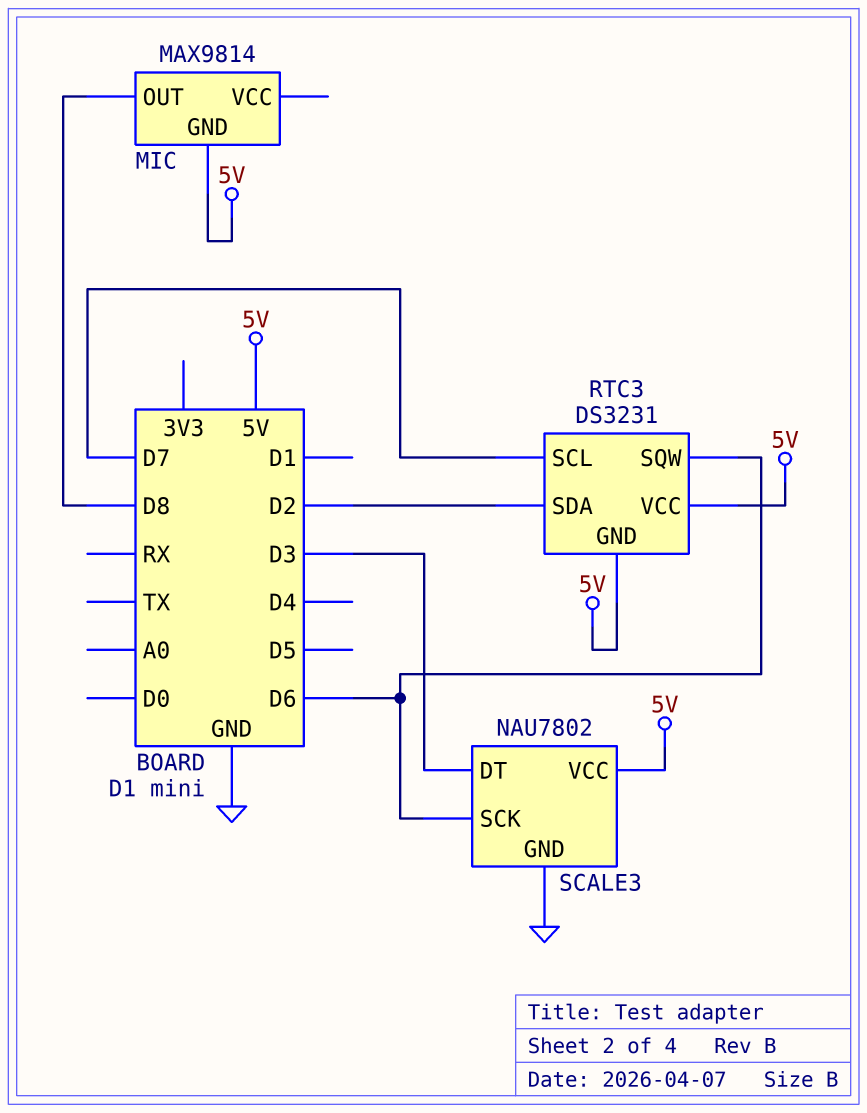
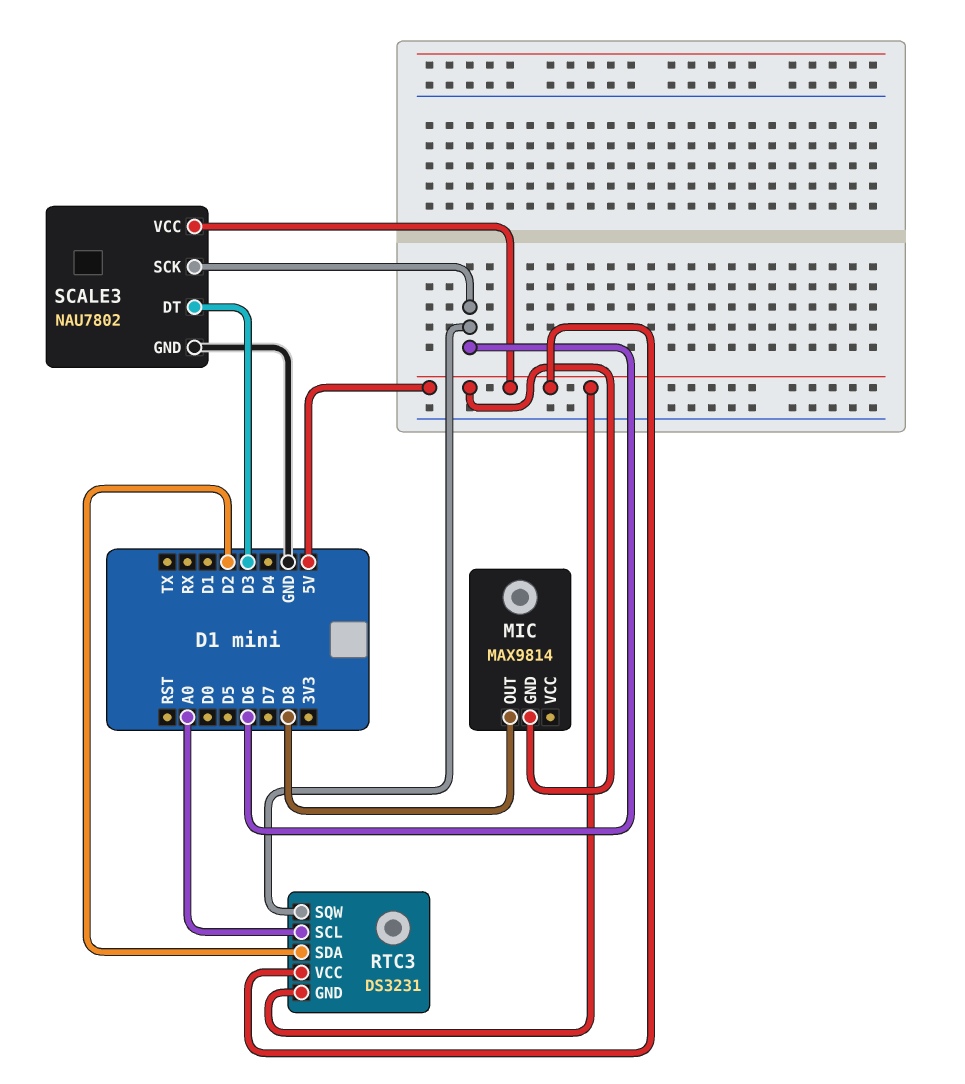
RTC3 pin SCL: D7 -> A0

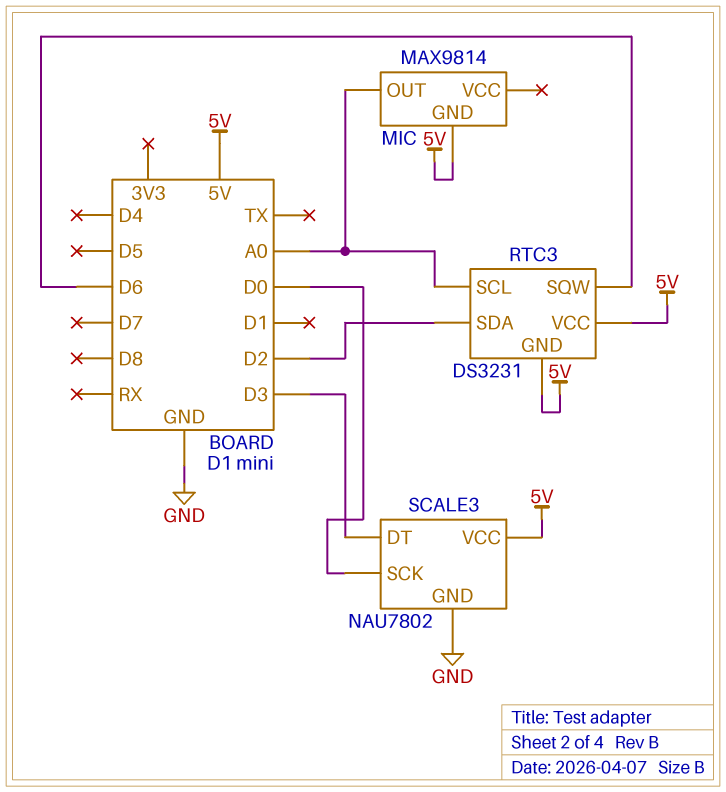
MIC pin OUT: D8 -> A0
SCALE3 pin SCK: D6 -> D0

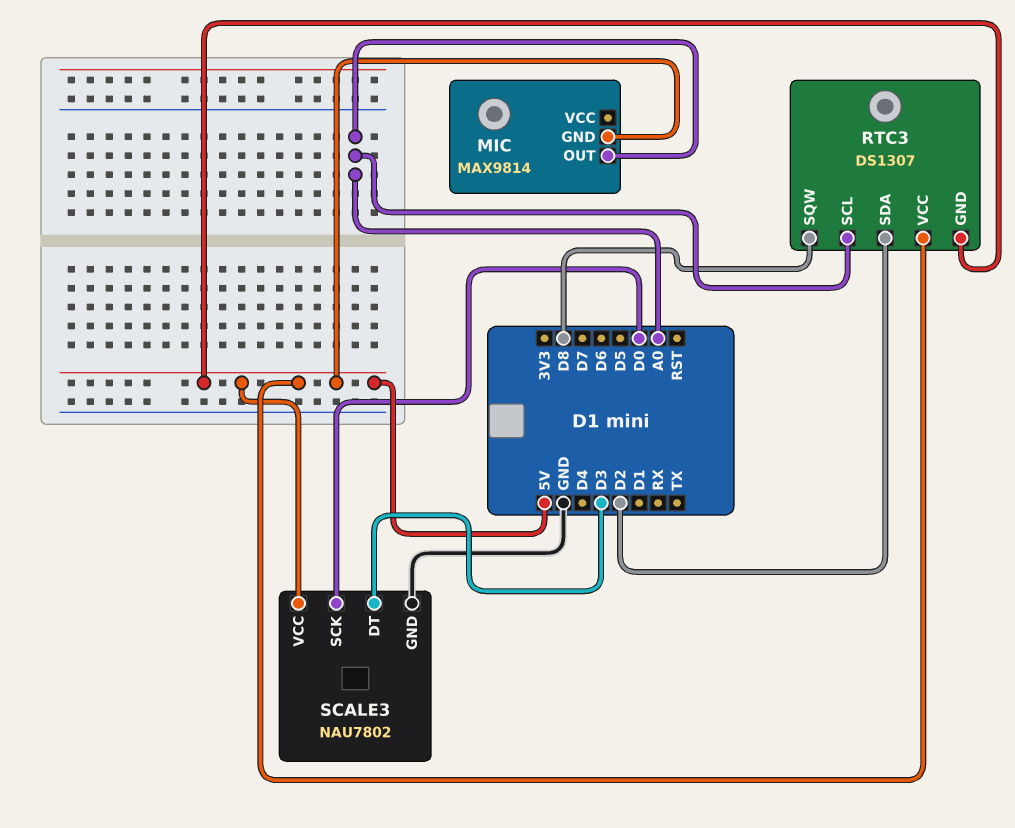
RTC3: DS3231 -> DS1307
RTC3 pin SQW: D6 -> D8

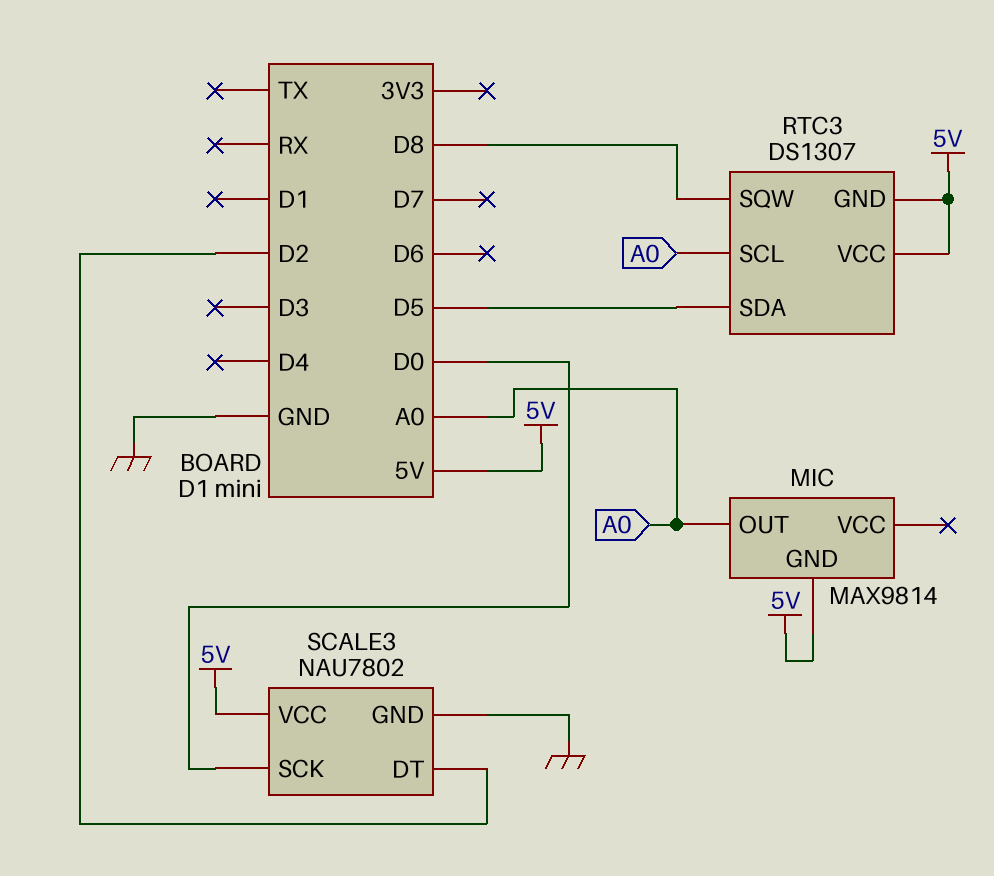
RTC3 pin SDA: D2 -> D5
SCALE3 pin DT: D3 -> D2

